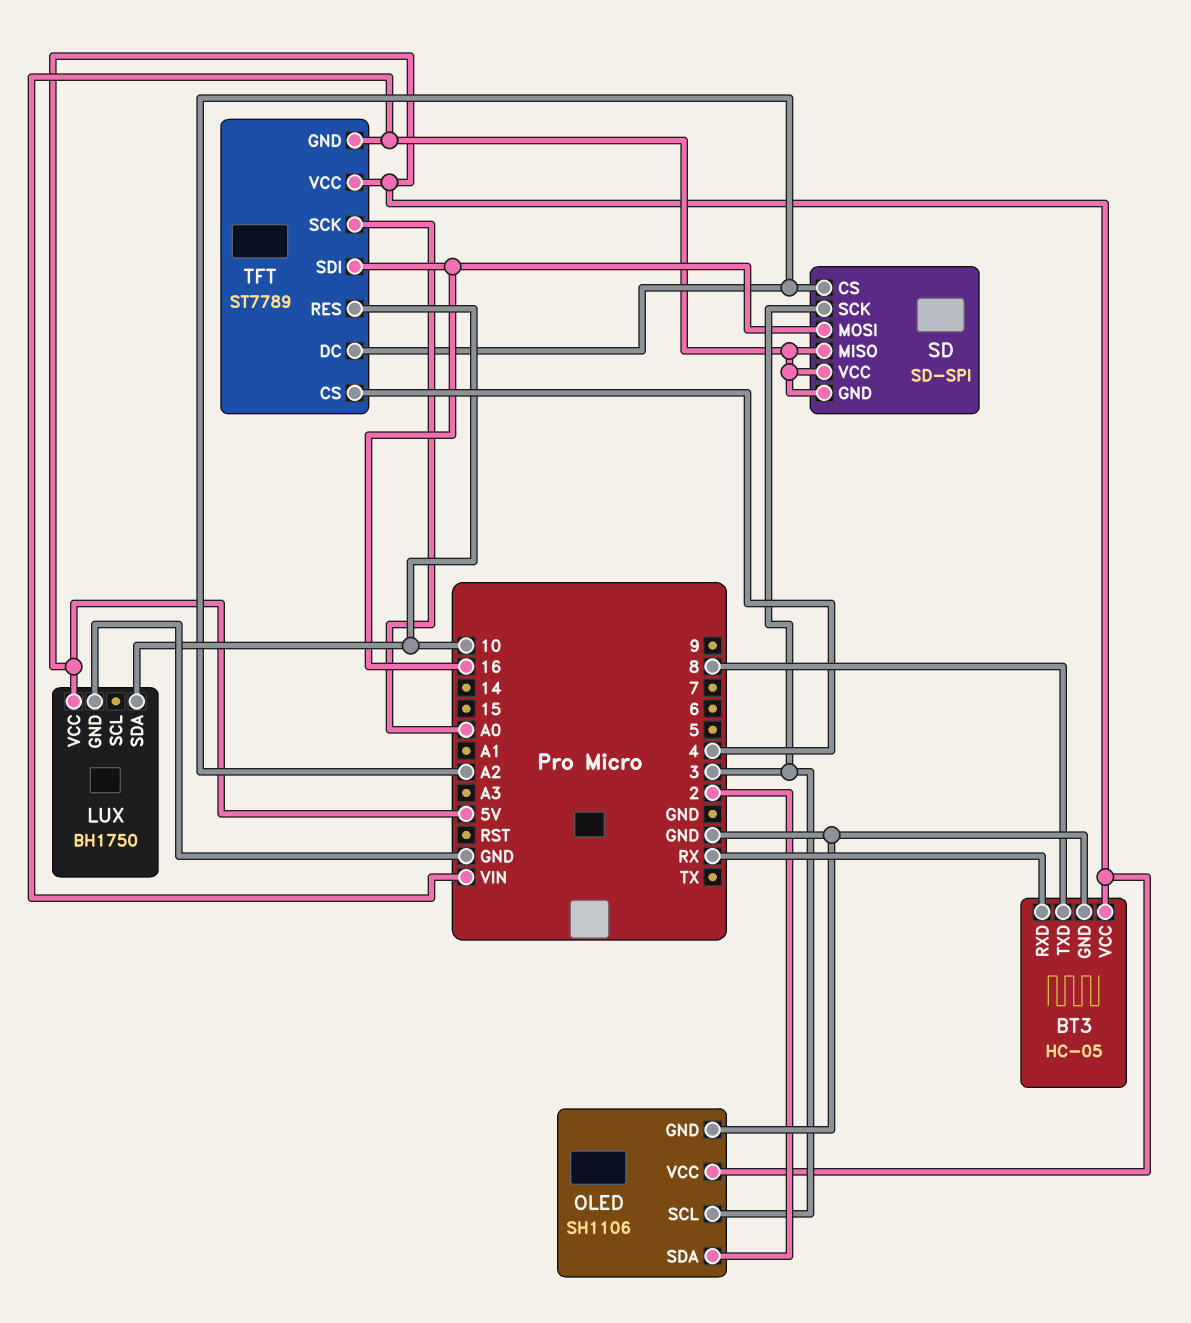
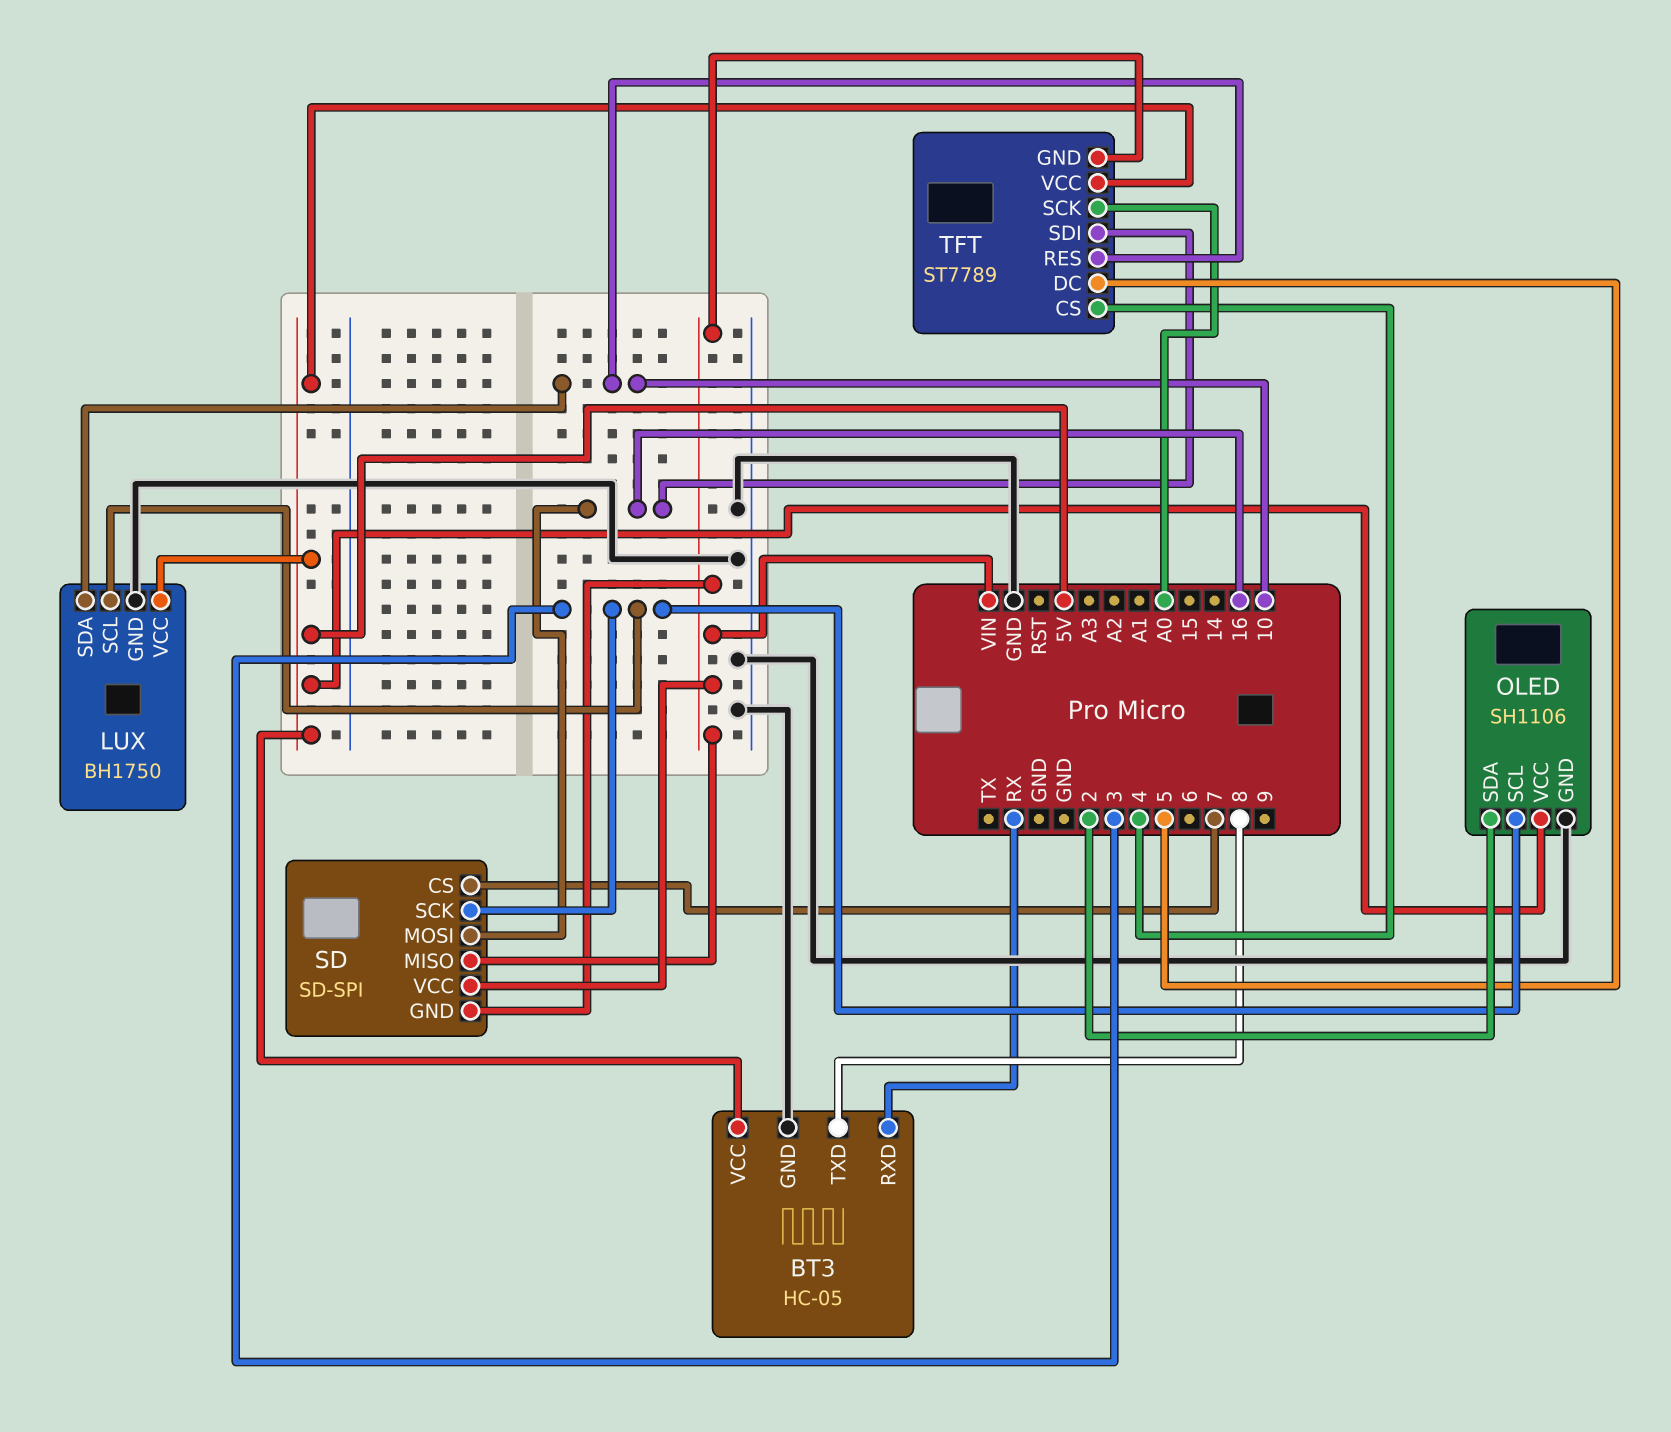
LUX pin SCL: none -> 3
SD pin CS: A2 -> 7
TFT pin DC: A2 -> 5

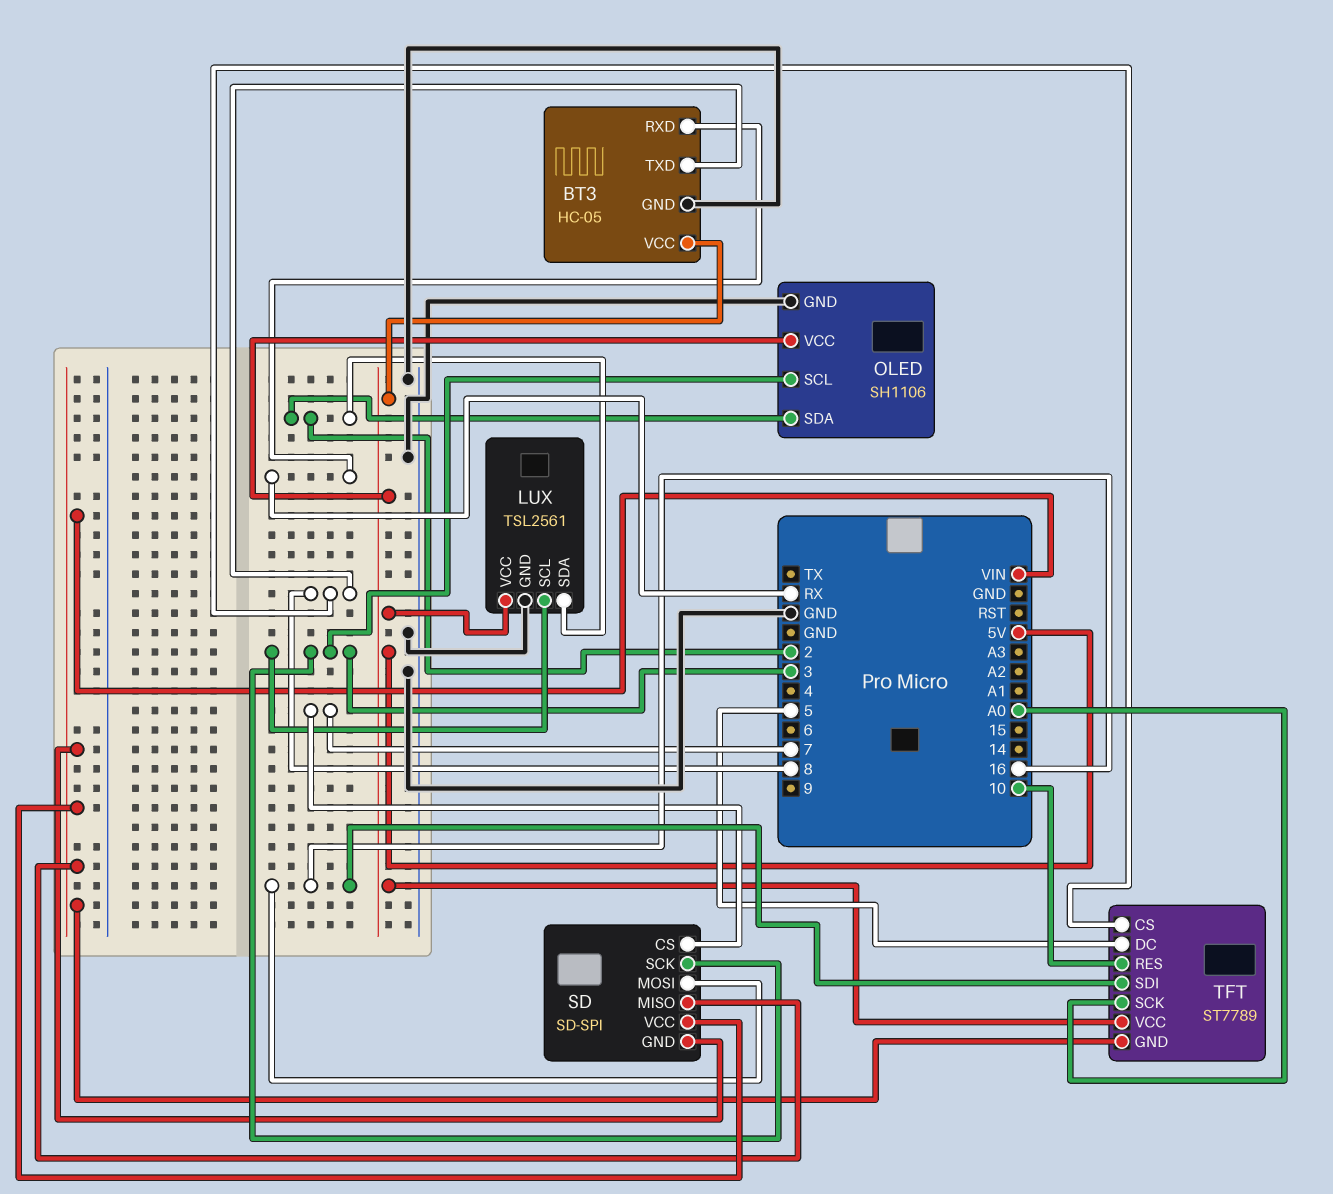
LUX: BH1750 -> TSL2561
LUX pin SDA: 10 -> 2
TFT pin CS: 4 -> 8

